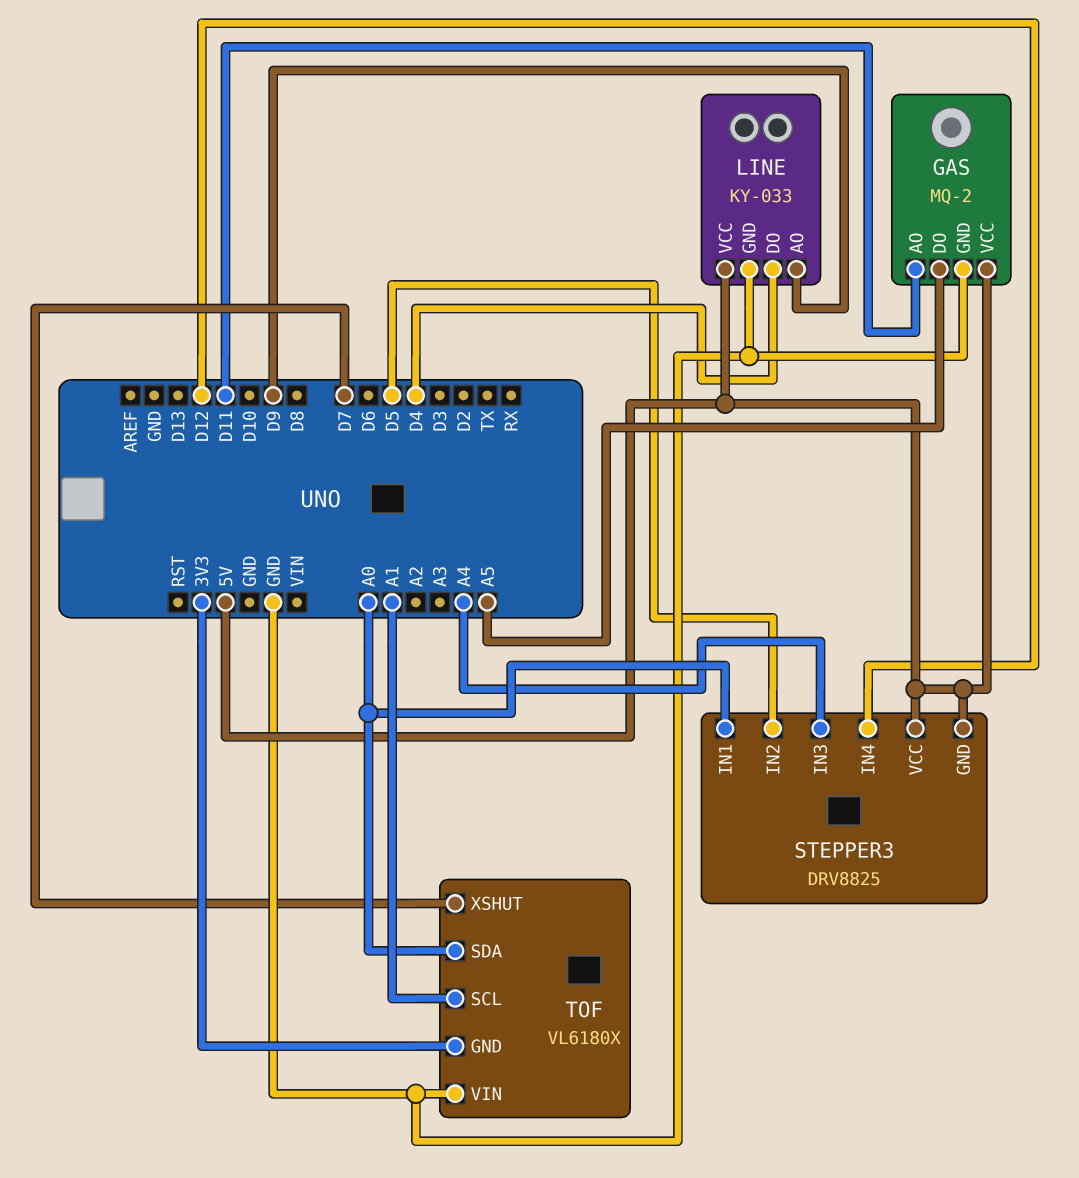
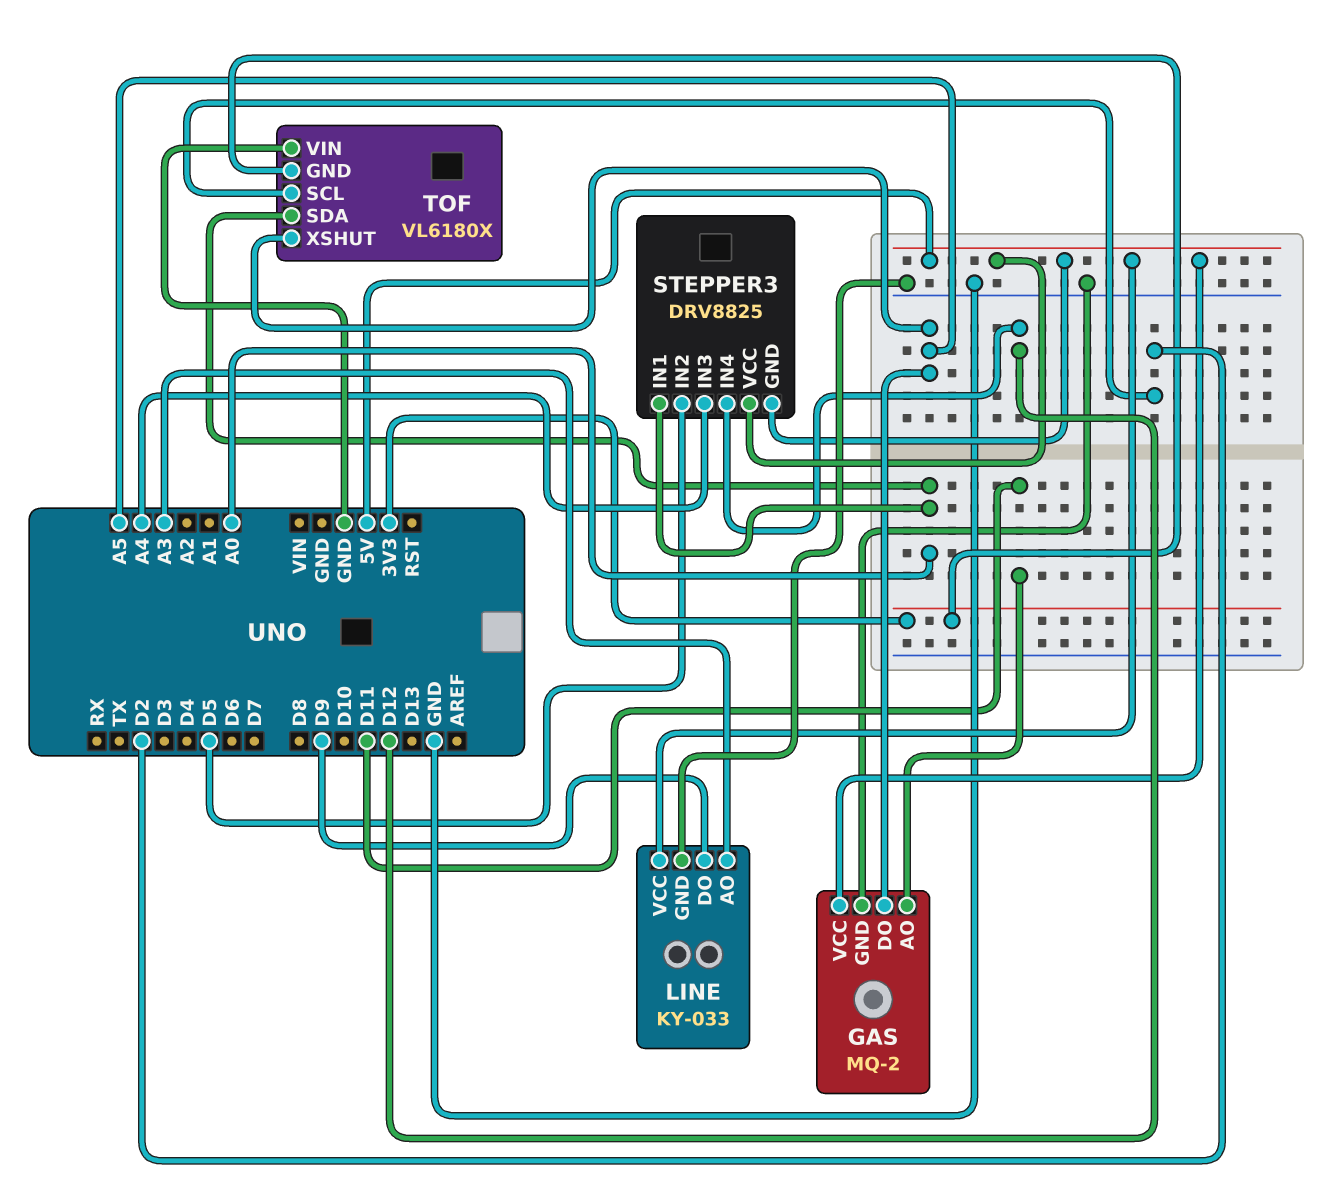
LINE pin AO: D9 -> A3
LINE pin DO: D4 -> D9
TOF pin SCL: A1 -> D2
TOF pin XSHUT: D7 -> A5

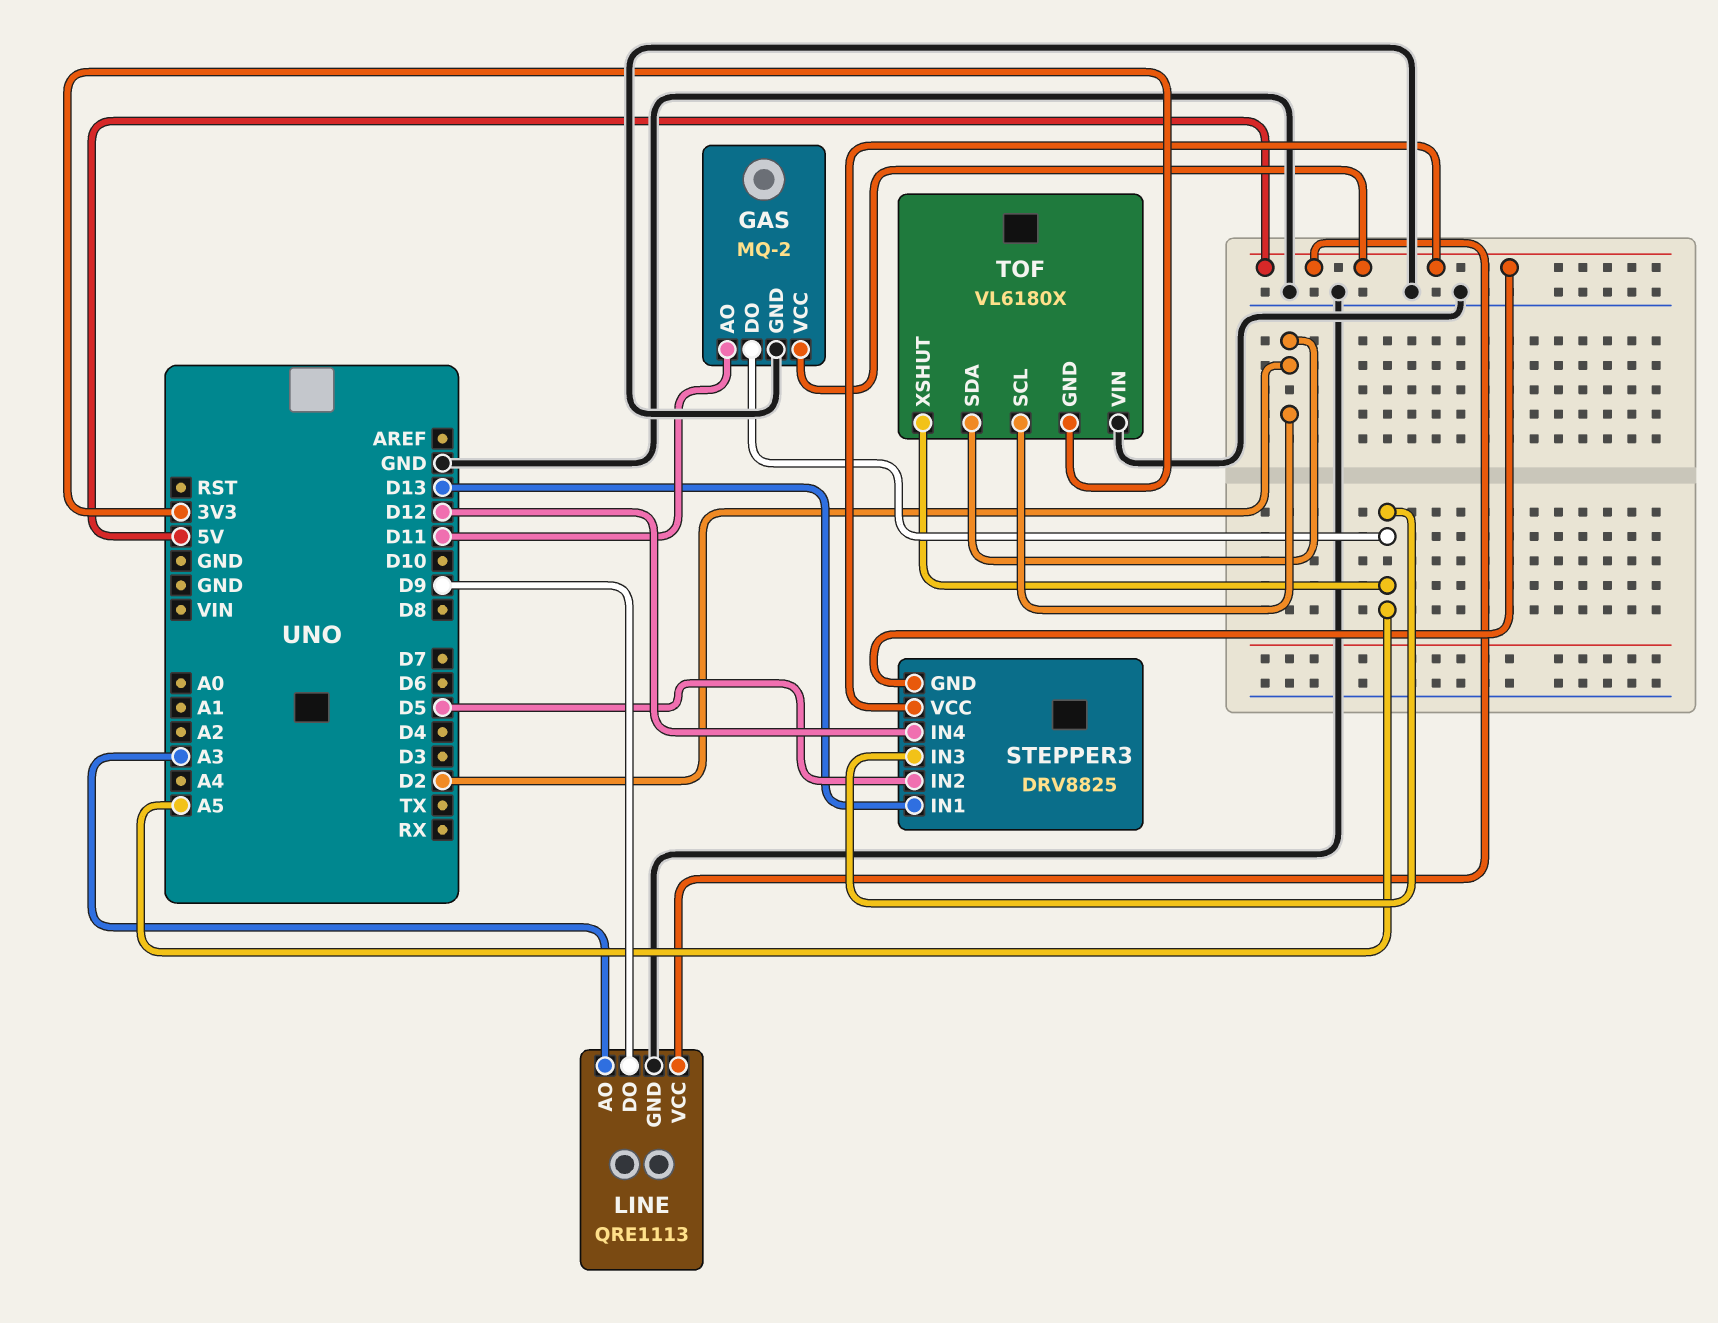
LINE: KY-033 -> QRE1113
STEPPER3 pin IN1: A0 -> D13
STEPPER3 pin IN3: A4 -> A5
TOF pin SDA: A0 -> D2

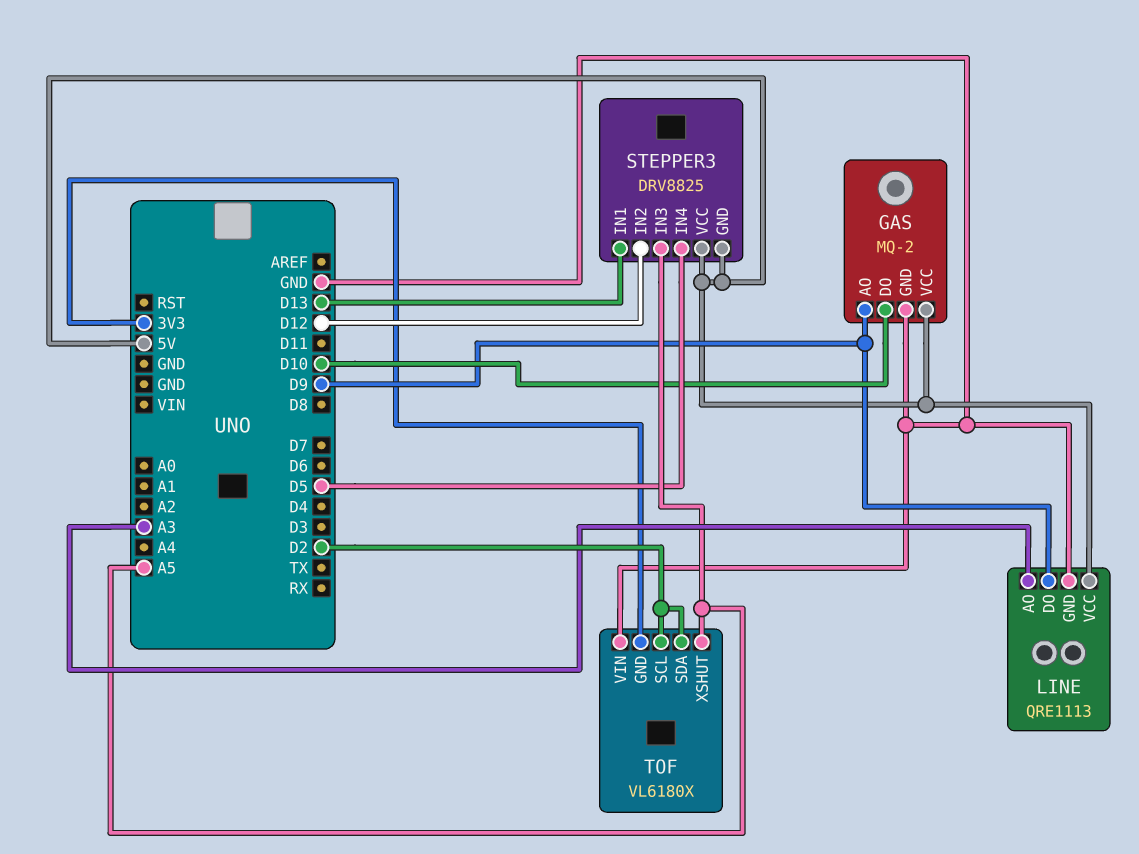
GAS pin AO: D11 -> D9
GAS pin DO: A5 -> D10
STEPPER3 pin IN2: D5 -> D12
STEPPER3 pin IN4: D12 -> D5

